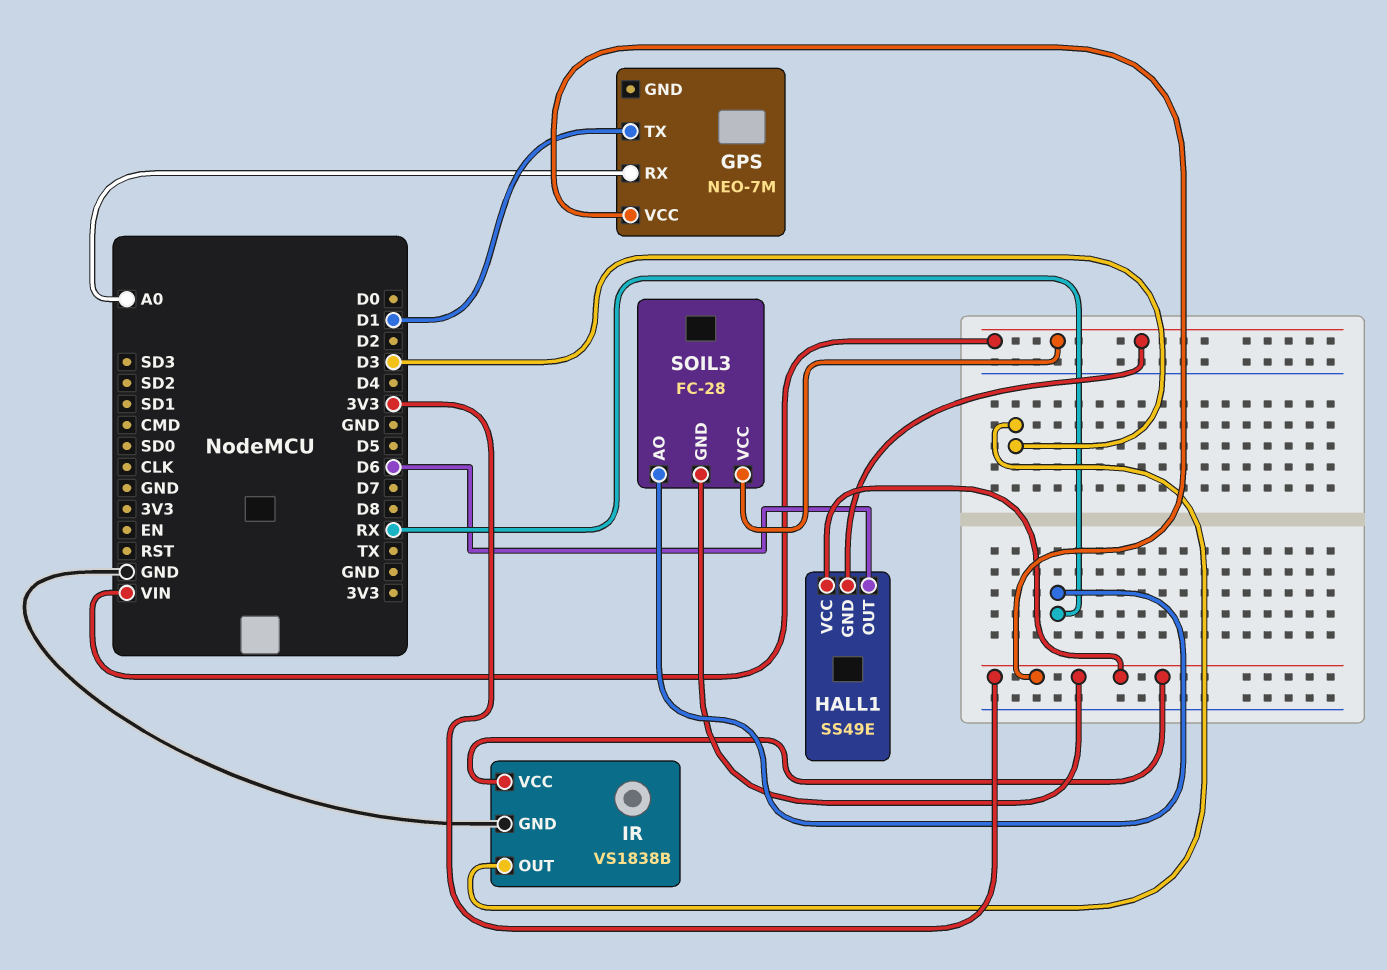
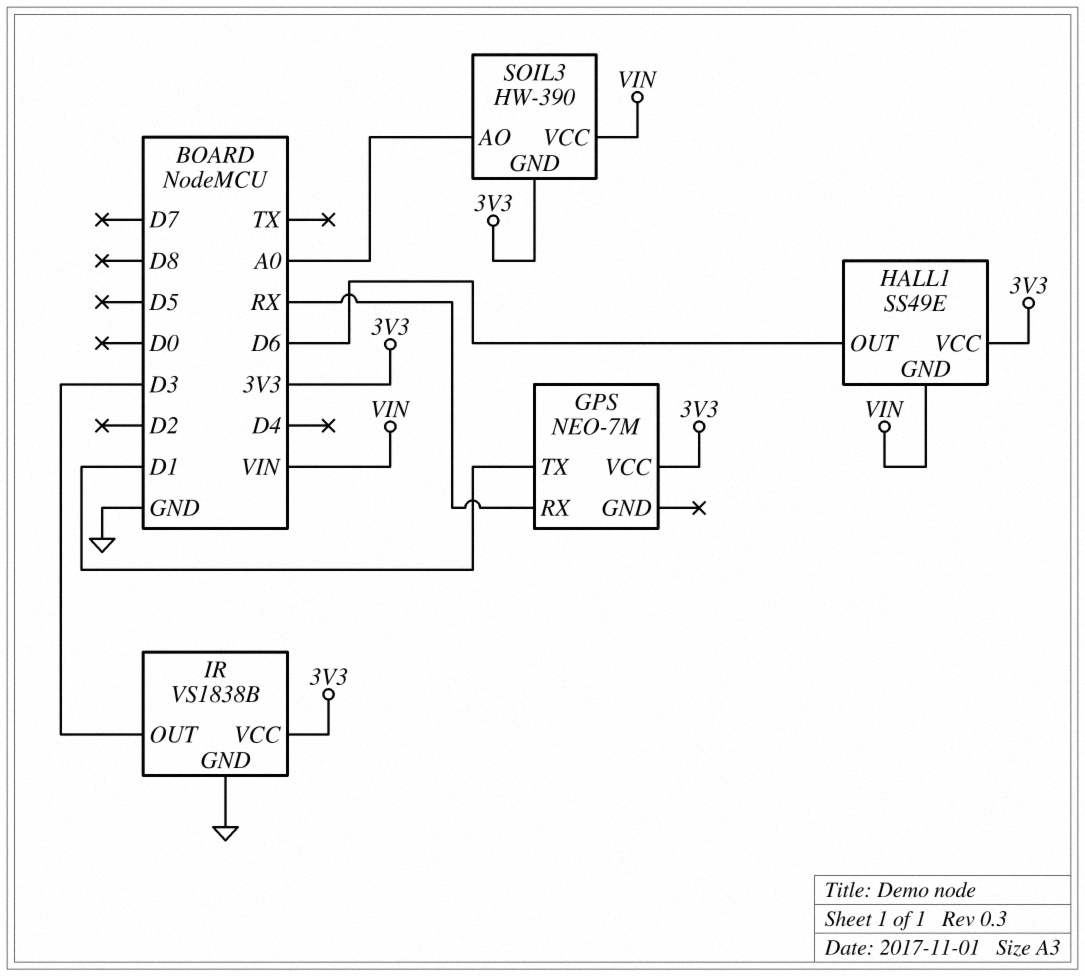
GPS pin RX: A0 -> RX
SOIL3: FC-28 -> HW-390
SOIL3 pin AO: RX -> A0

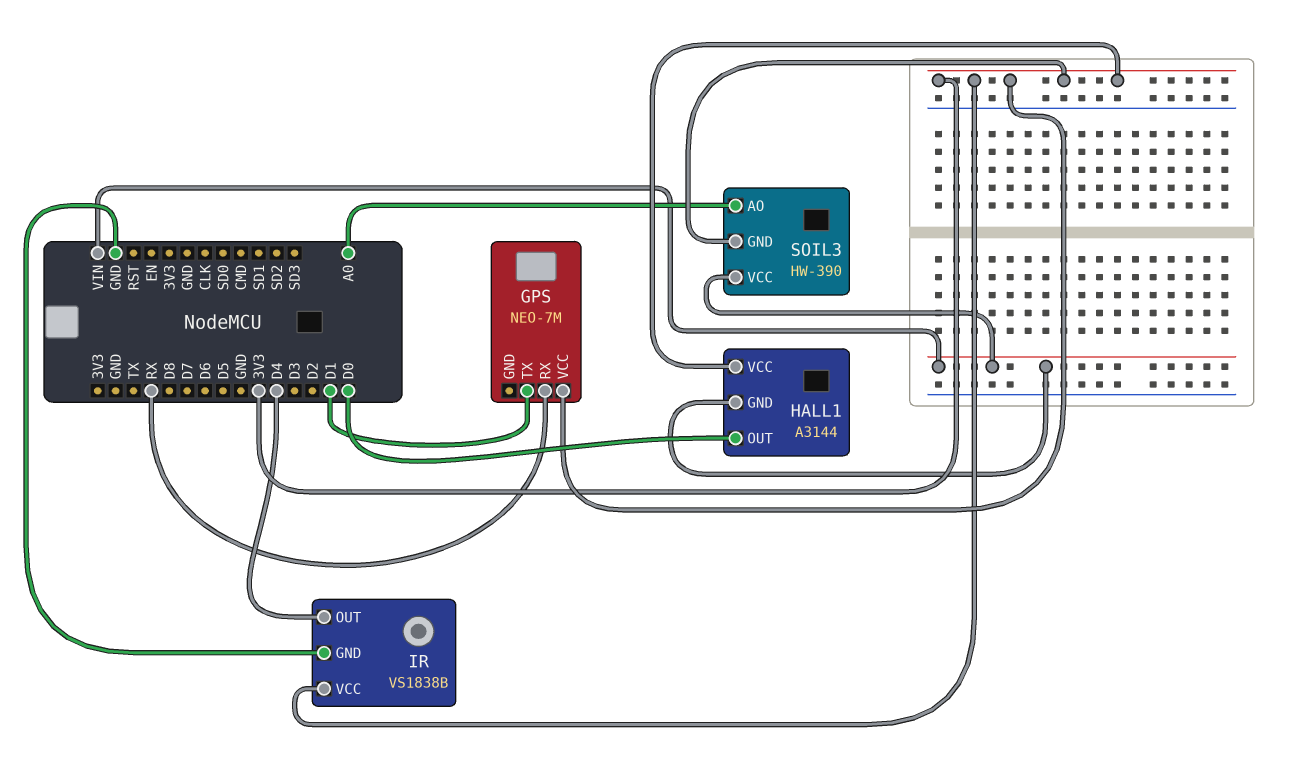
HALL1: SS49E -> A3144
HALL1 pin OUT: D6 -> D0
IR pin OUT: D3 -> D4

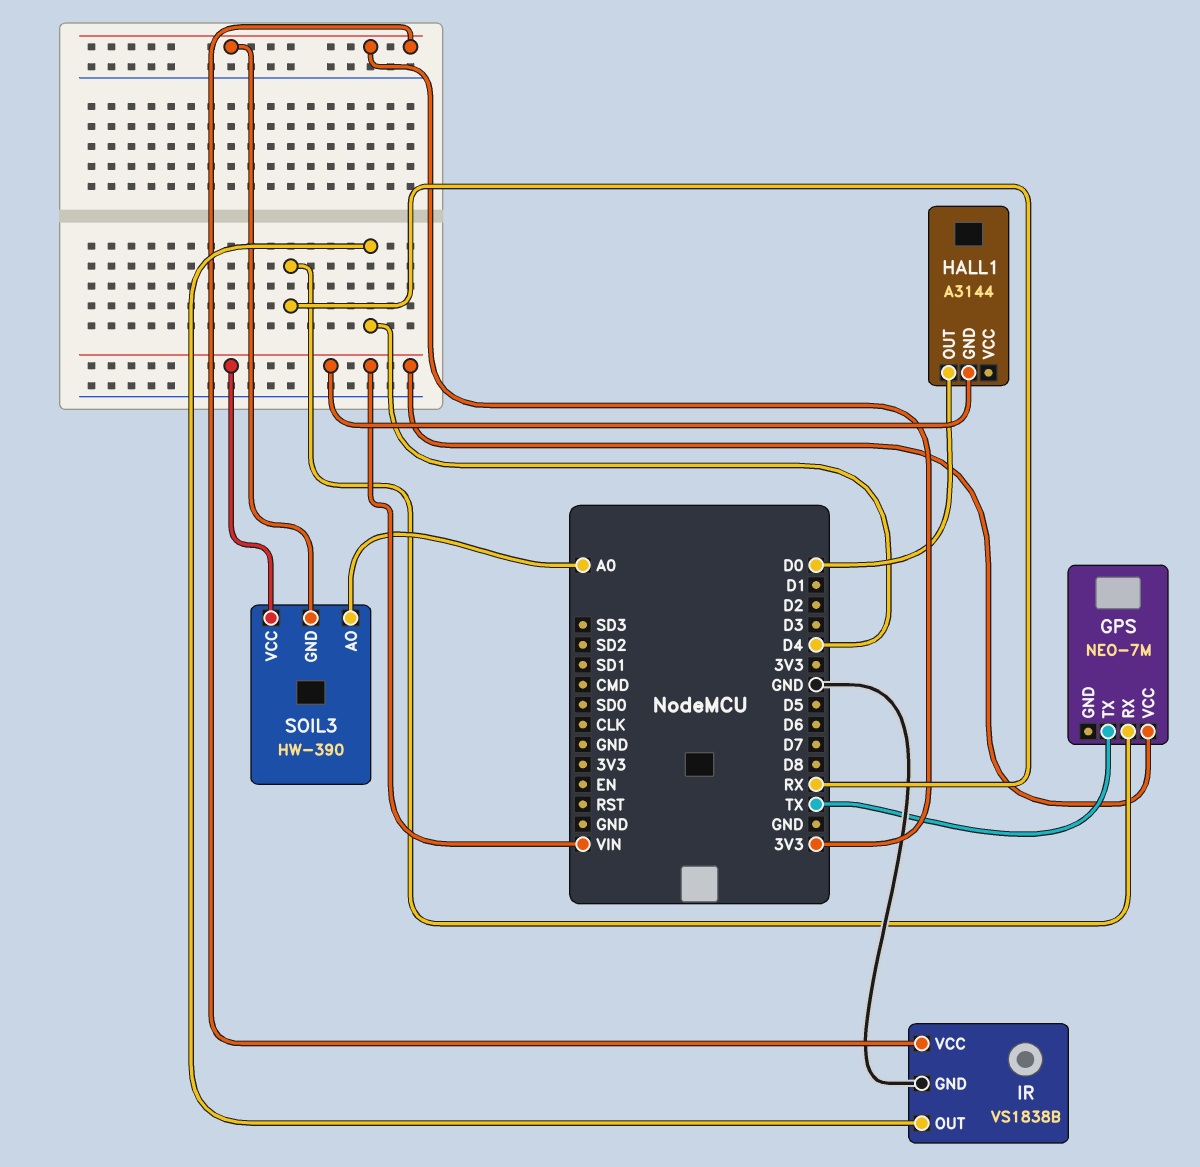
GPS pin TX: D1 -> TX
GPS pin VCC: 3V3 -> VIN
HALL1 pin VCC: 3V3 -> none

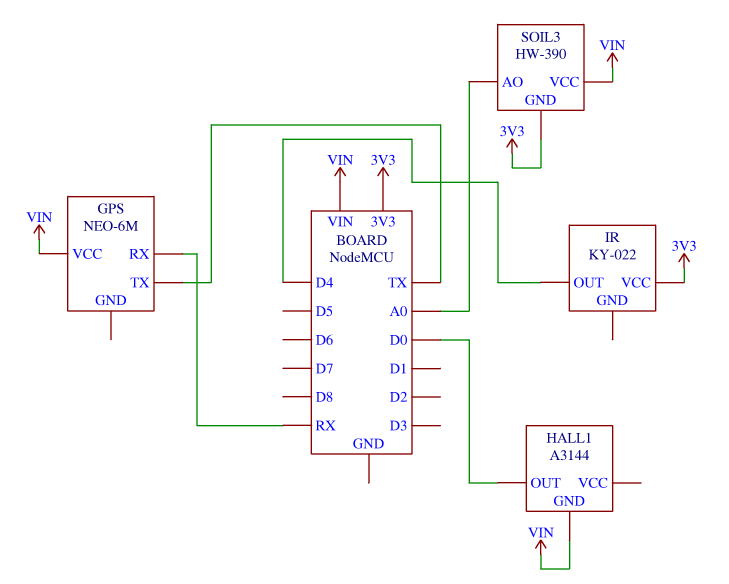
GPS: NEO-7M -> NEO-6M
IR: VS1838B -> KY-022
IR pin GND: GND -> none

